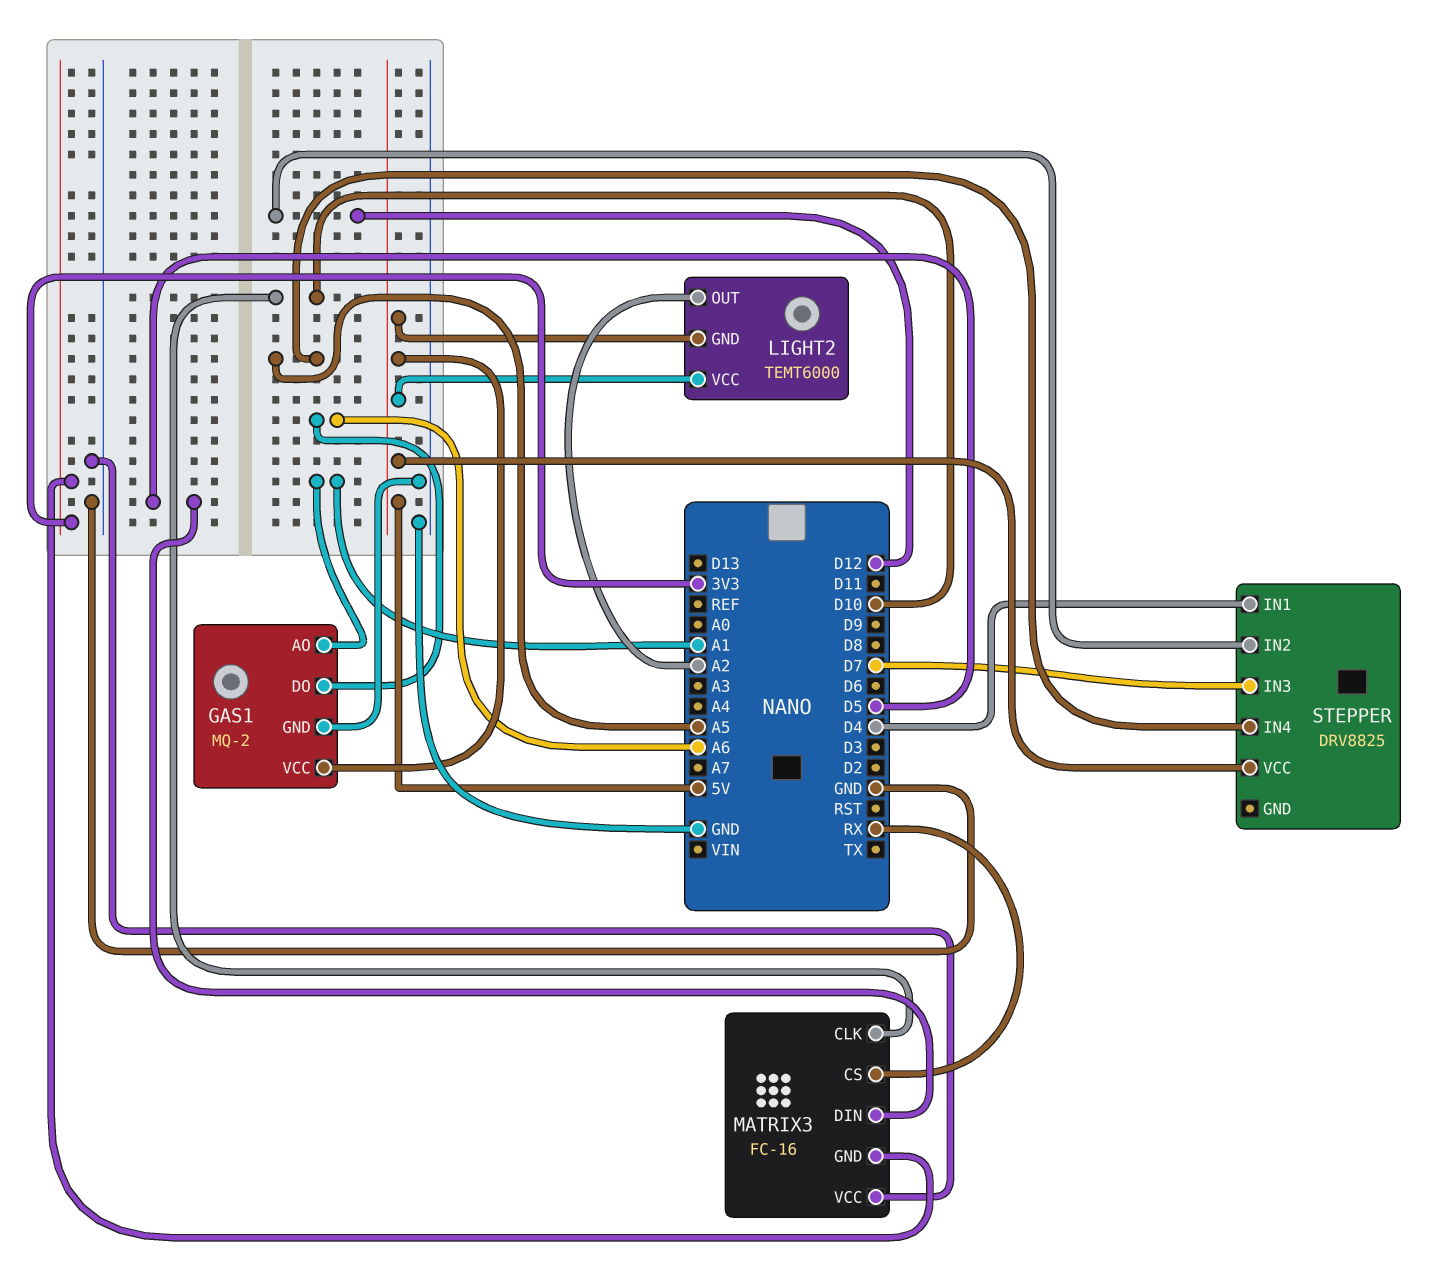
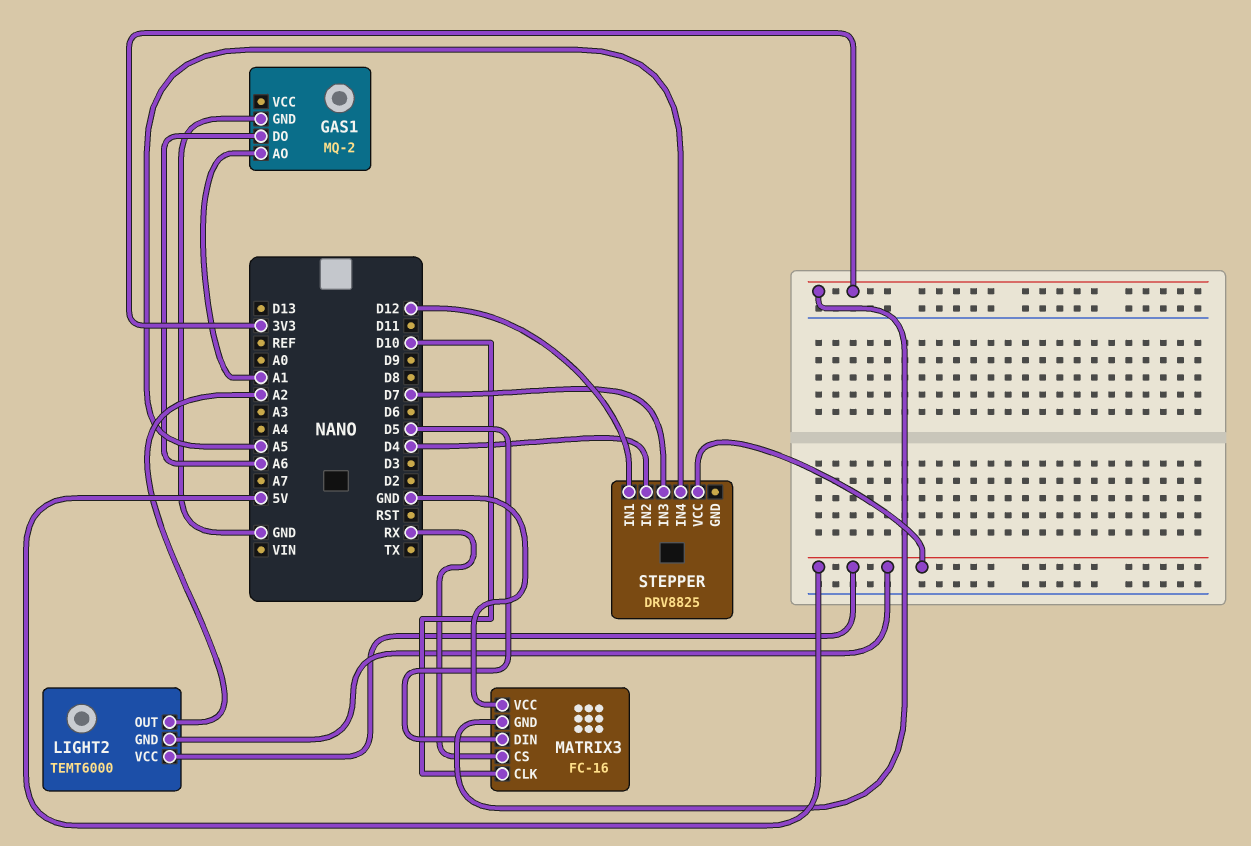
GAS1 pin VCC: 5V -> none
STEPPER pin IN1: D4 -> D12
STEPPER pin IN2: D12 -> D4

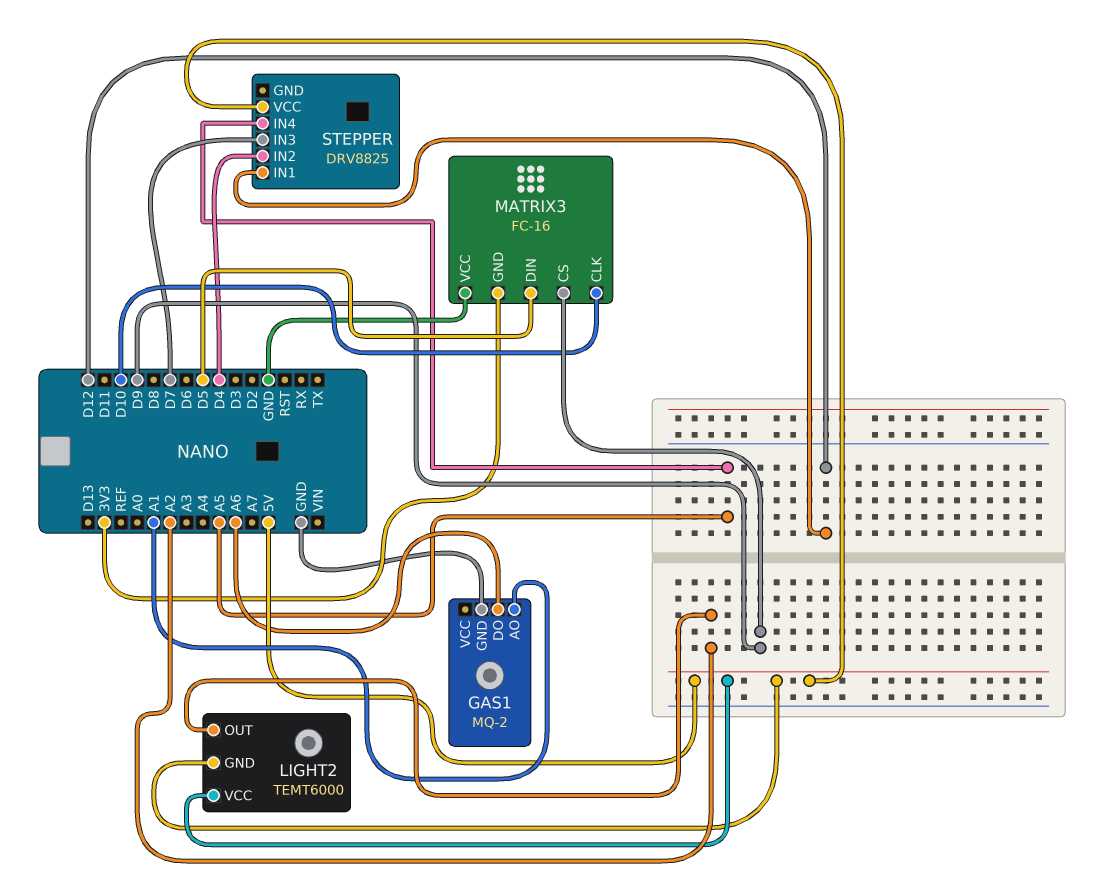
MATRIX3 pin CS: RX -> D9

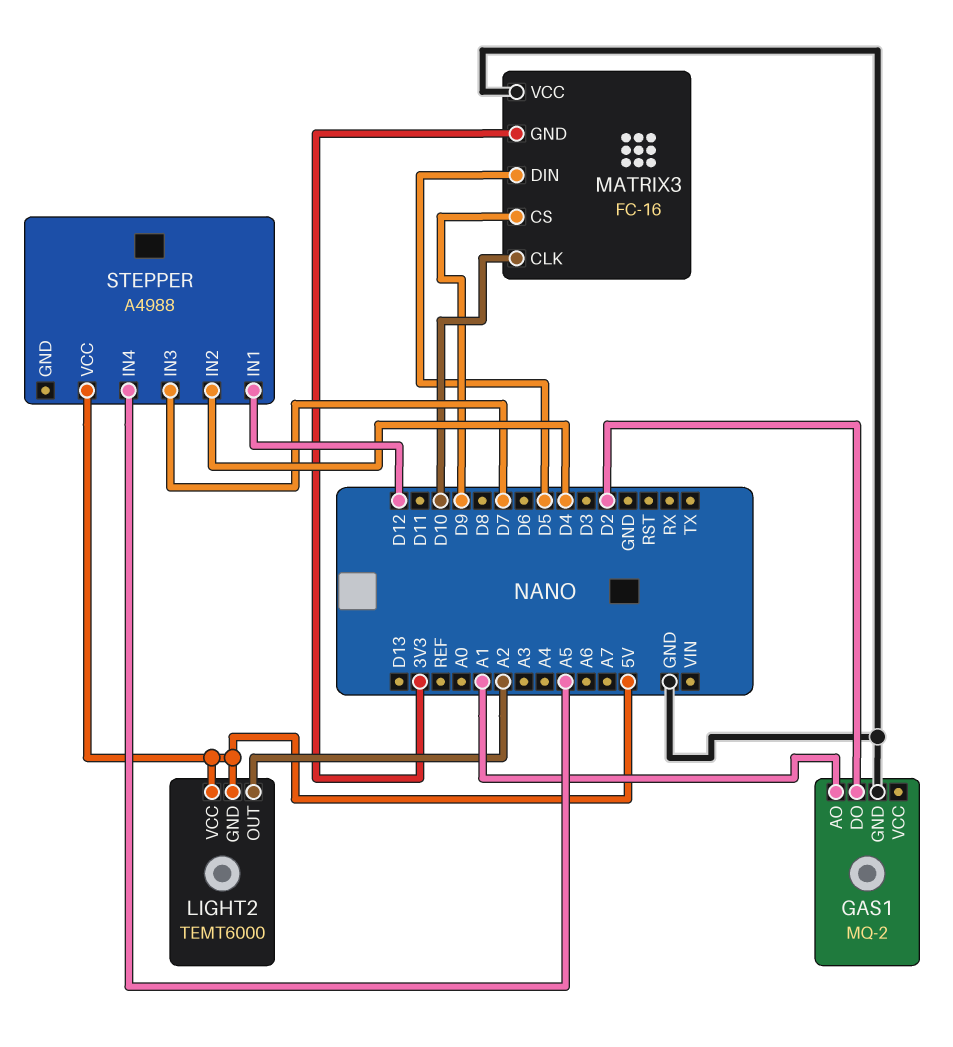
GAS1 pin DO: A6 -> D2
STEPPER: DRV8825 -> A4988

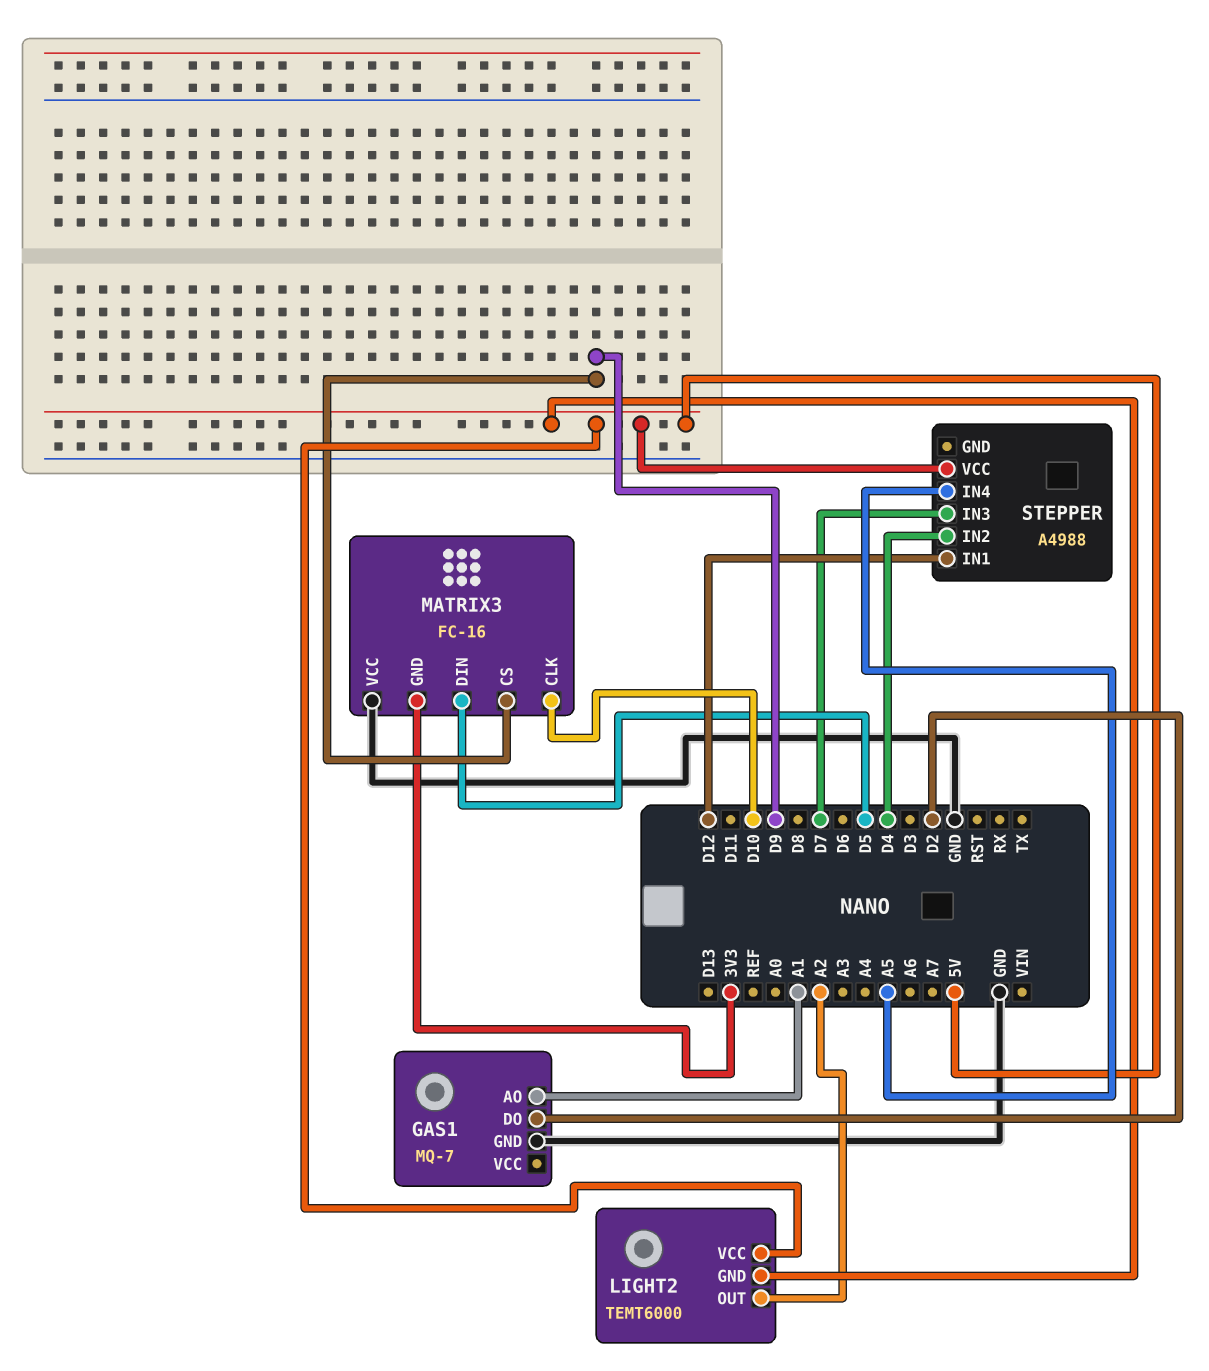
GAS1: MQ-2 -> MQ-7

